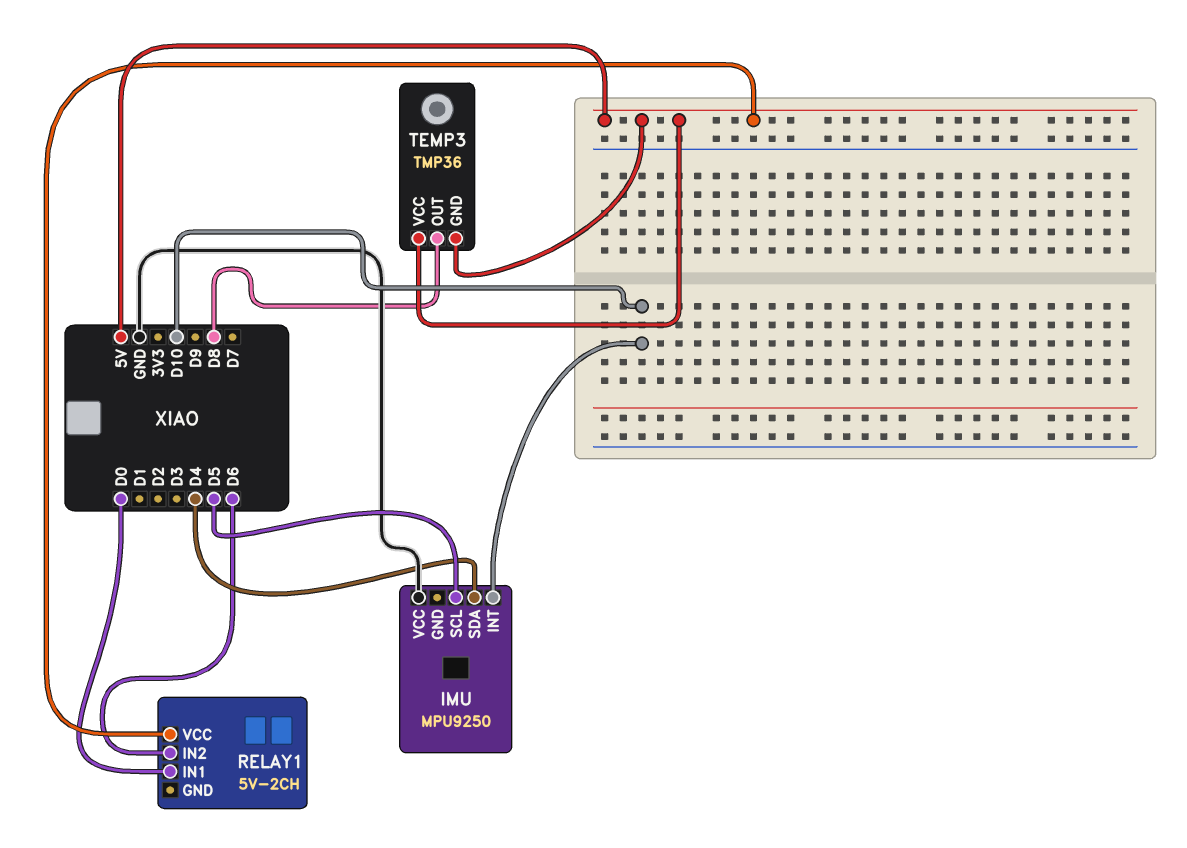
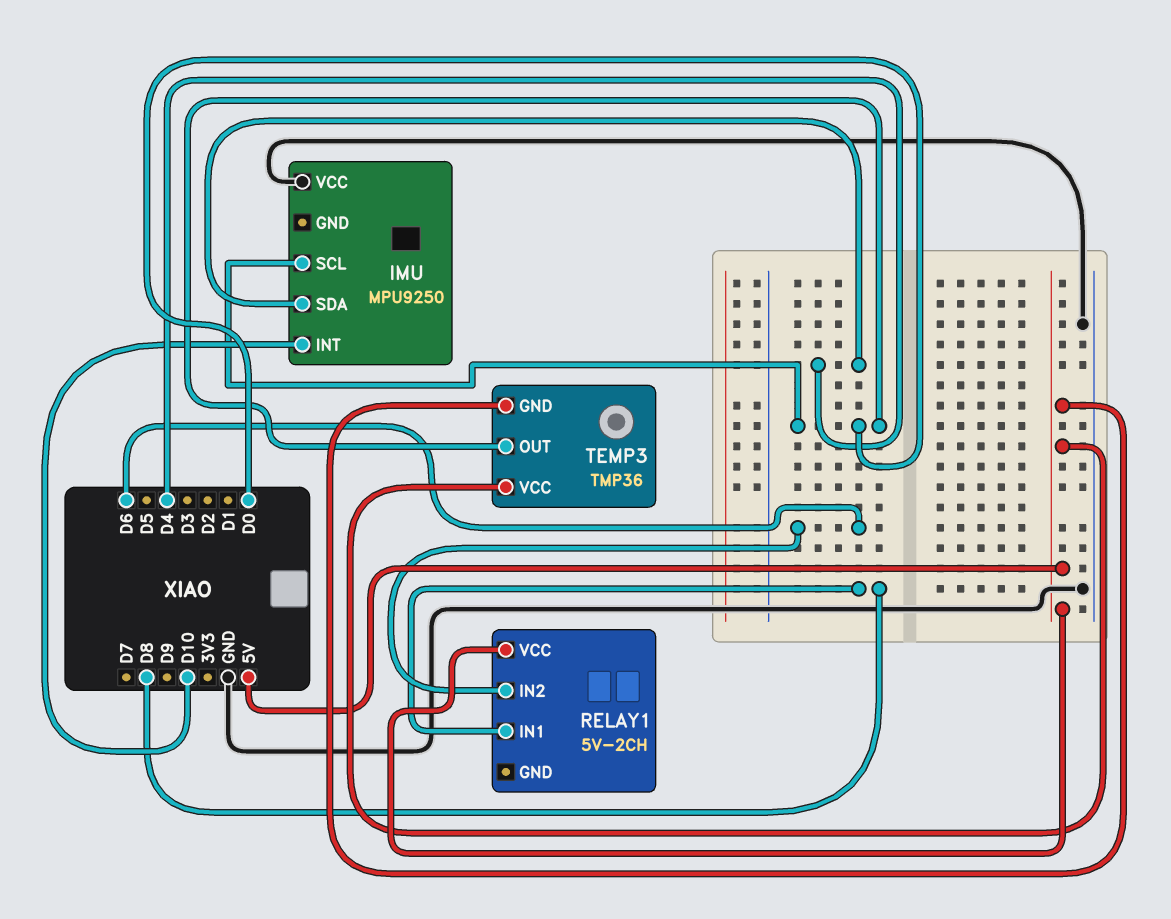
IMU pin SCL: D5 -> D0
RELAY1 pin IN1: D0 -> D8
TEMP3 pin OUT: D8 -> D0

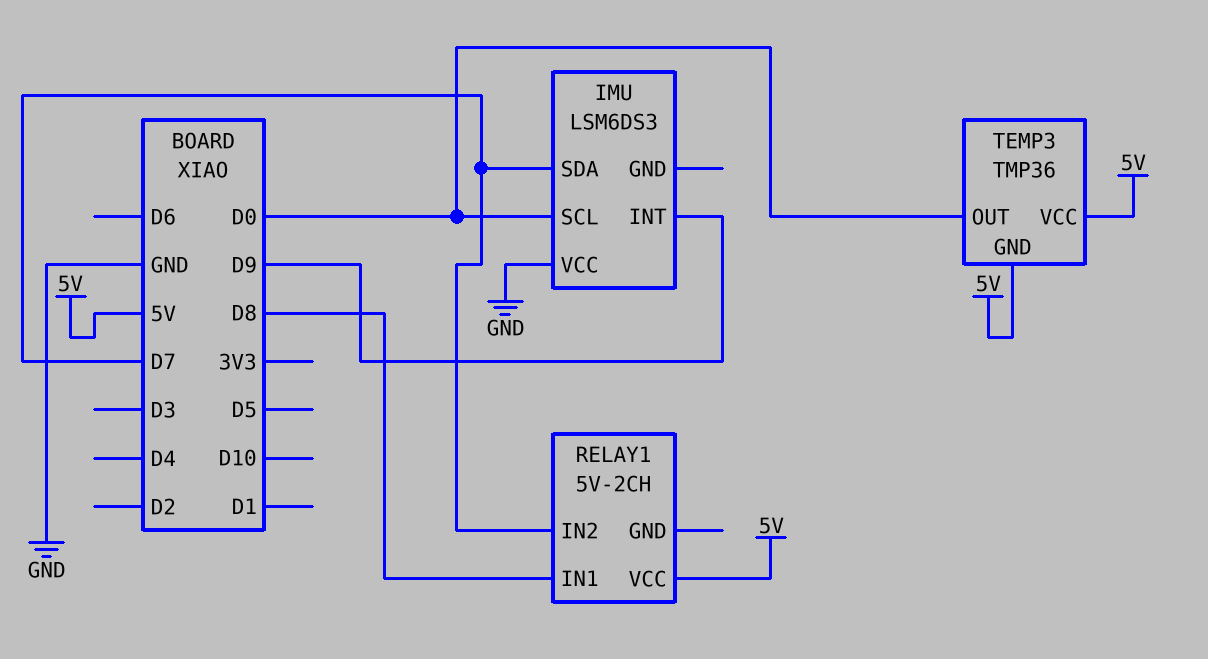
IMU: MPU9250 -> LSM6DS3
IMU pin INT: D10 -> D9
IMU pin SDA: D4 -> D7
RELAY1 pin IN2: D6 -> D7

